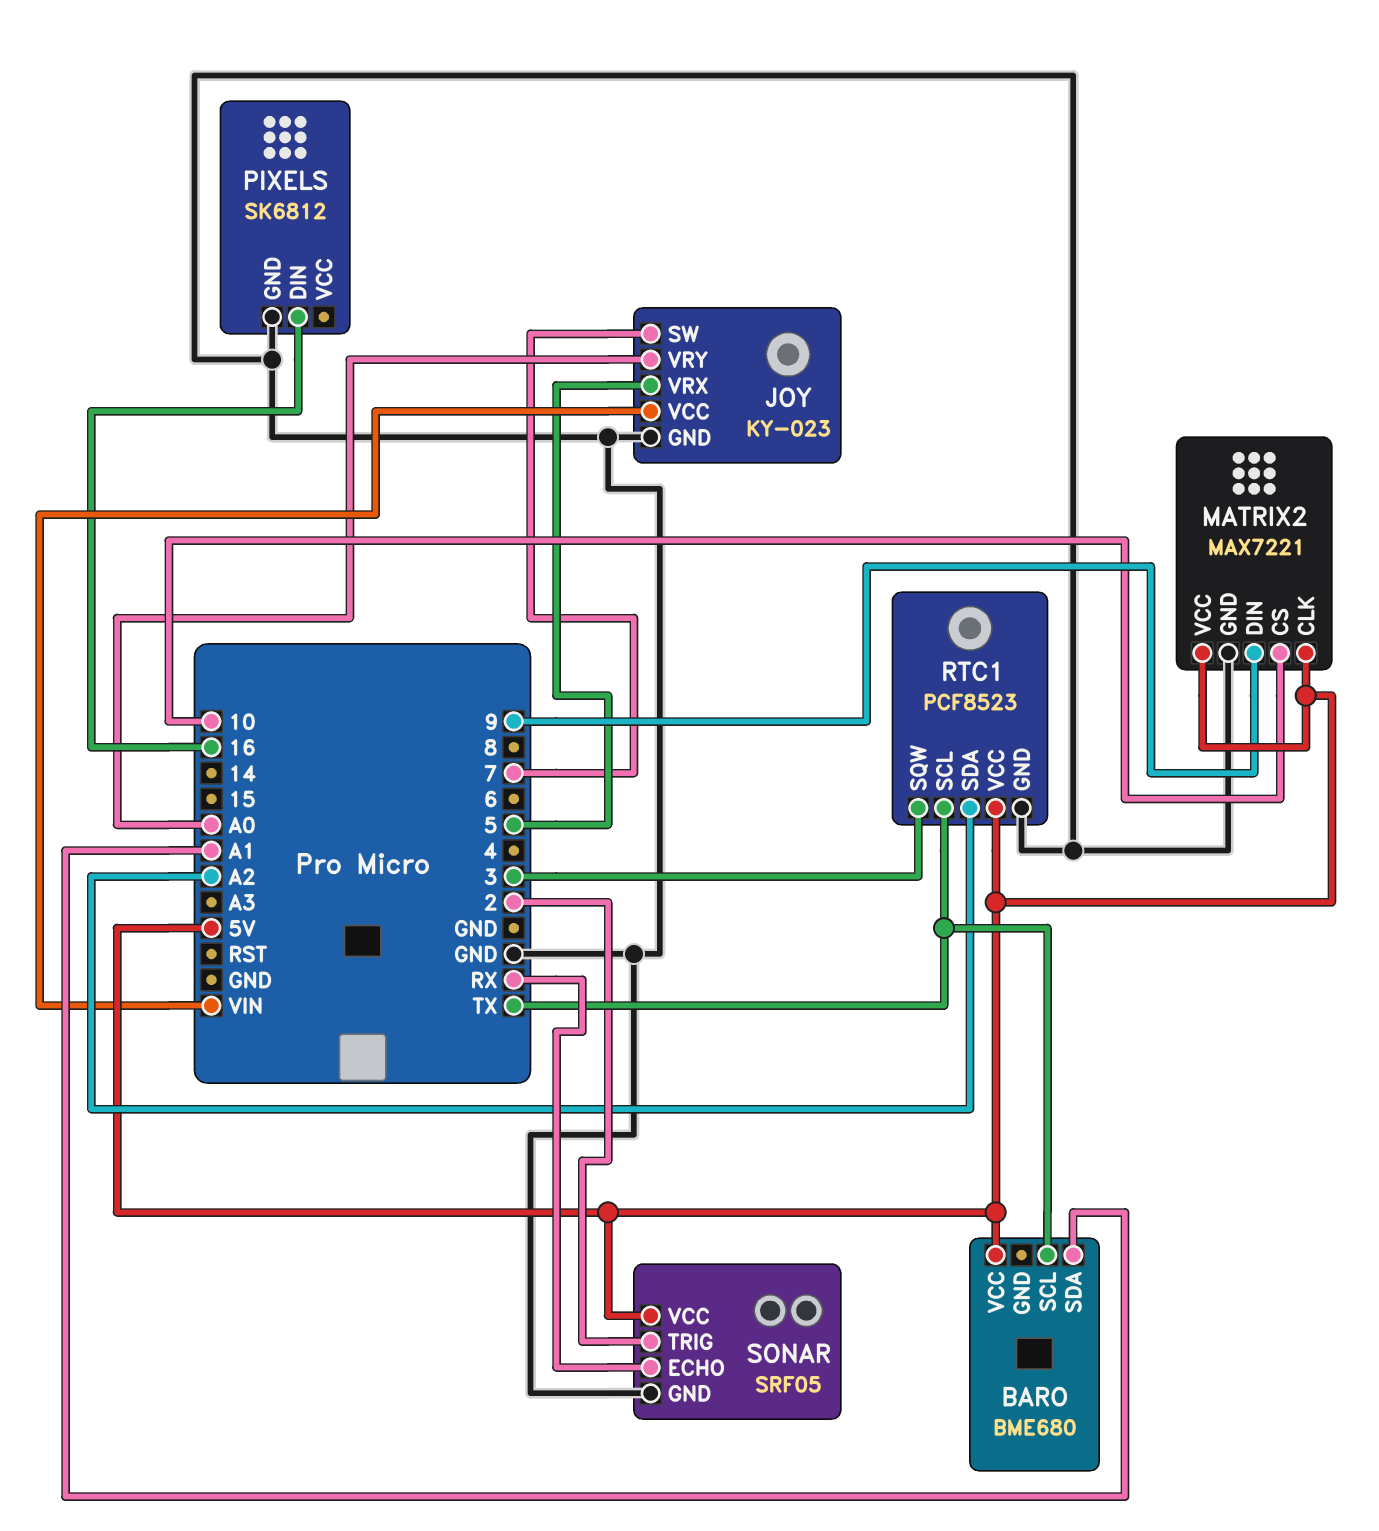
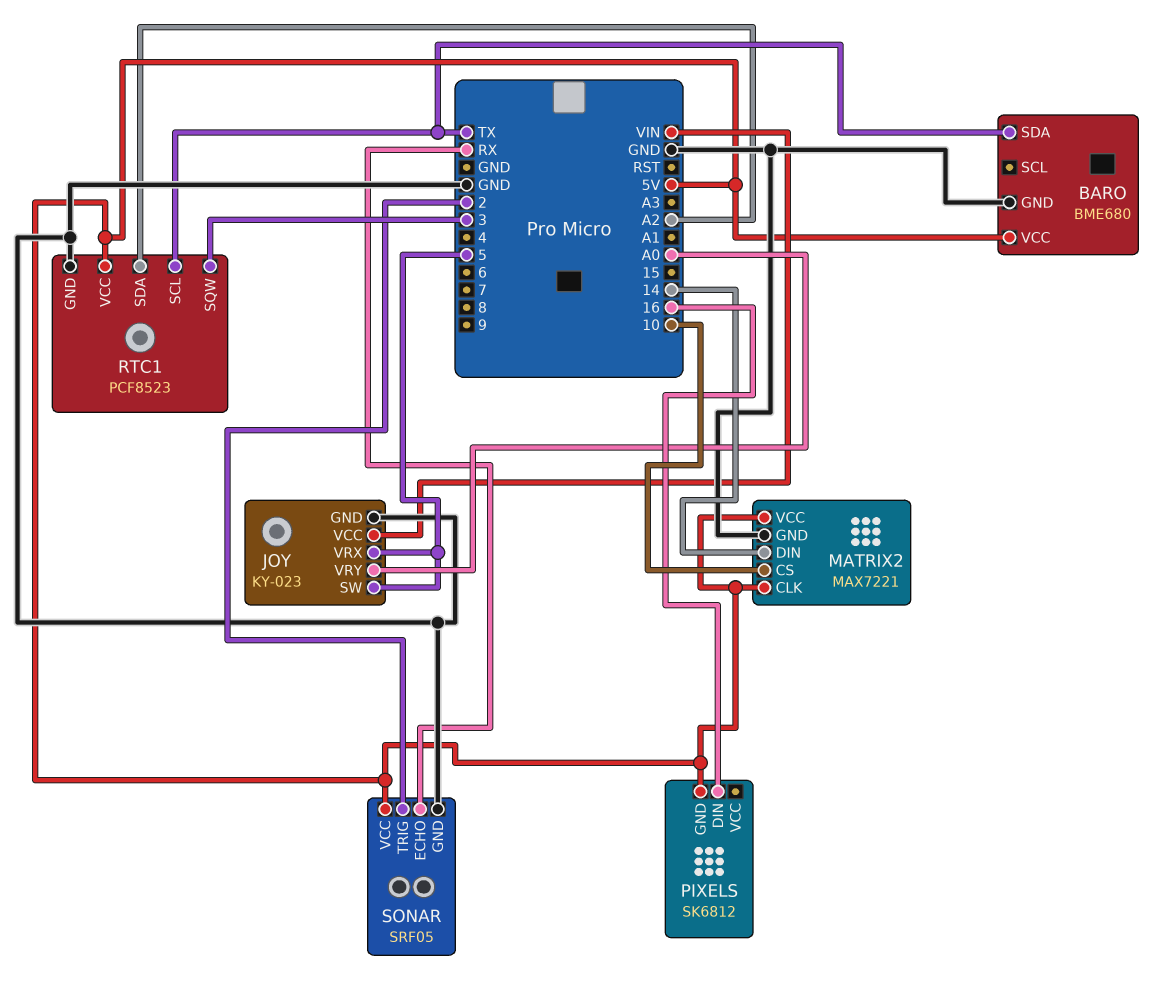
BARO pin GND: none -> GND
BARO pin SCL: TX -> none
BARO pin SDA: A1 -> TX
JOY pin SW: 7 -> 5
MATRIX2 pin DIN: 9 -> 14
PIXELS pin GND: GND -> 5V

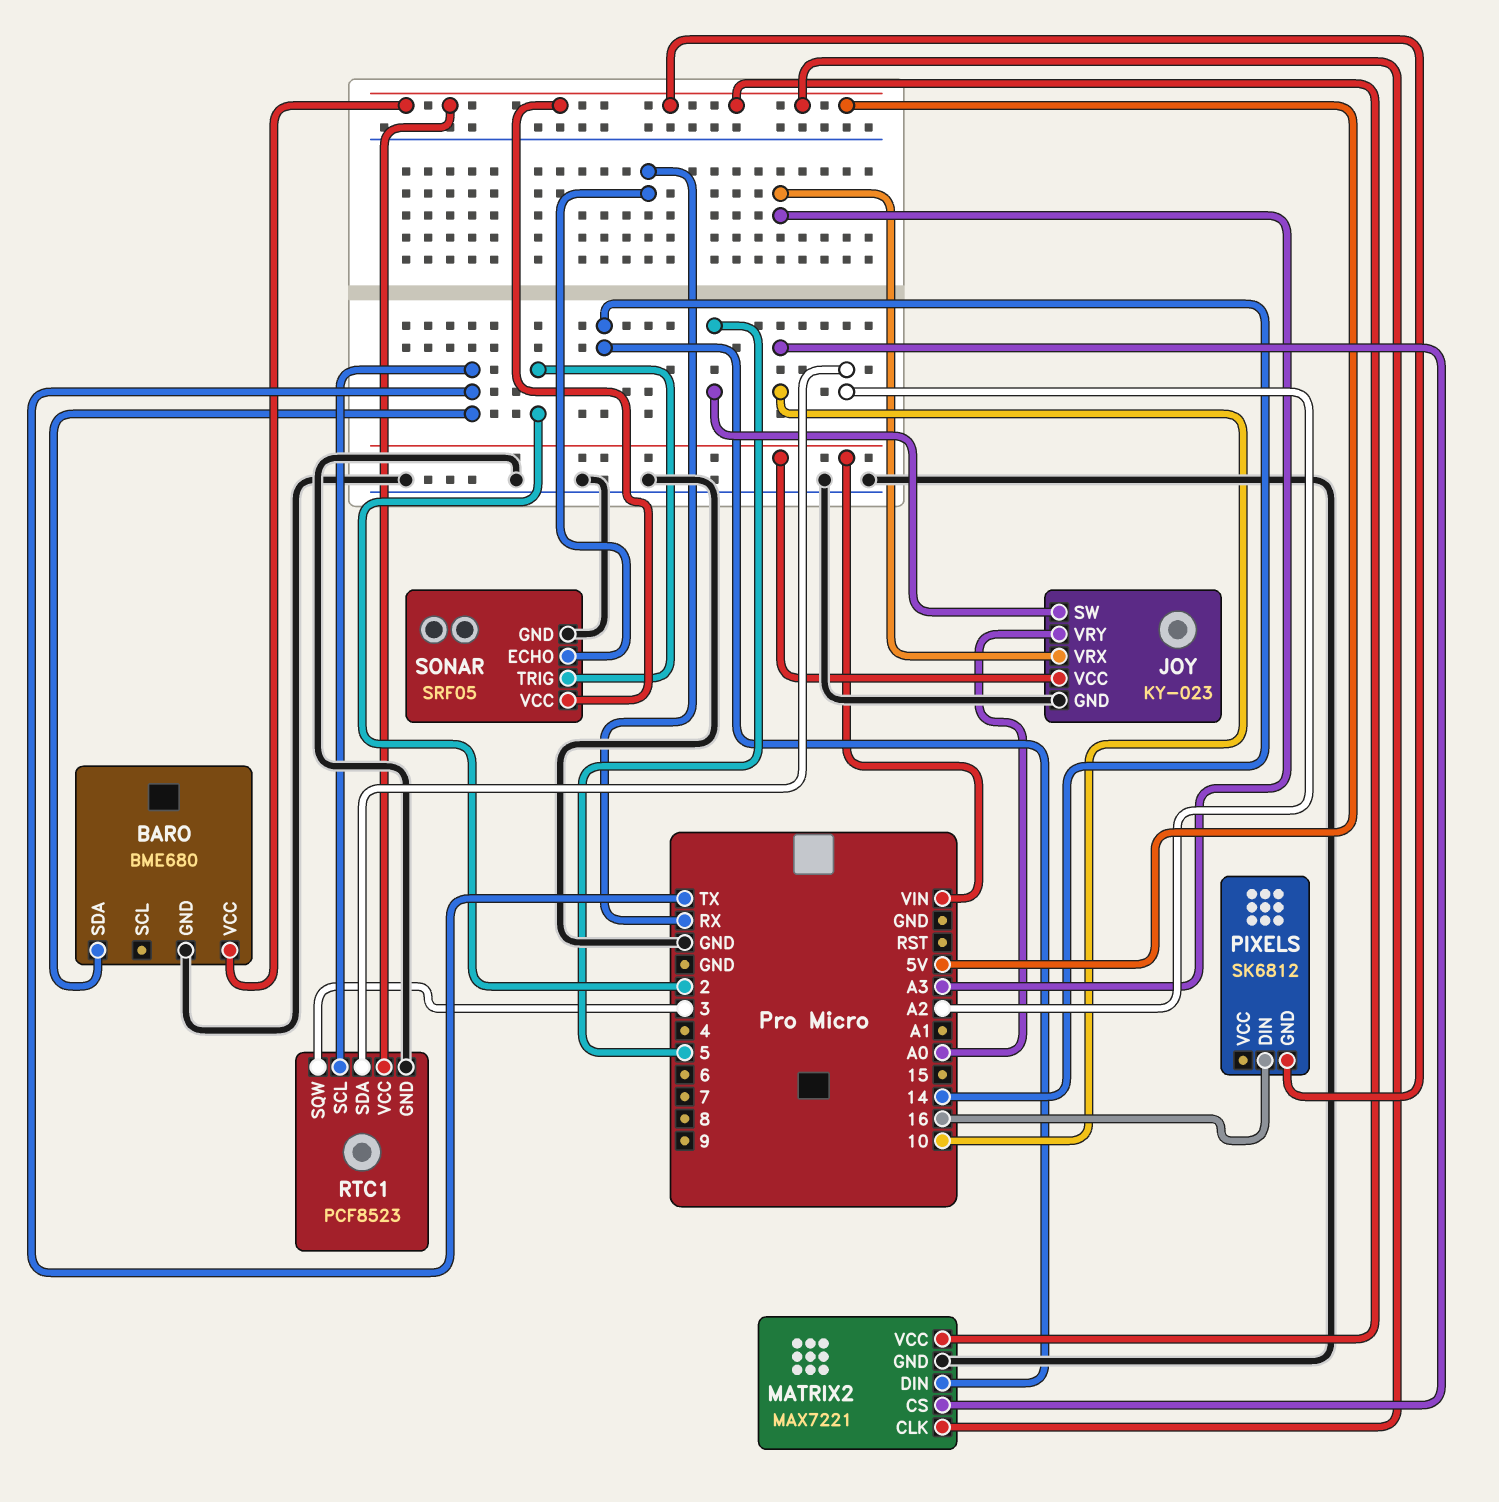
JOY pin VRX: 5 -> A3

